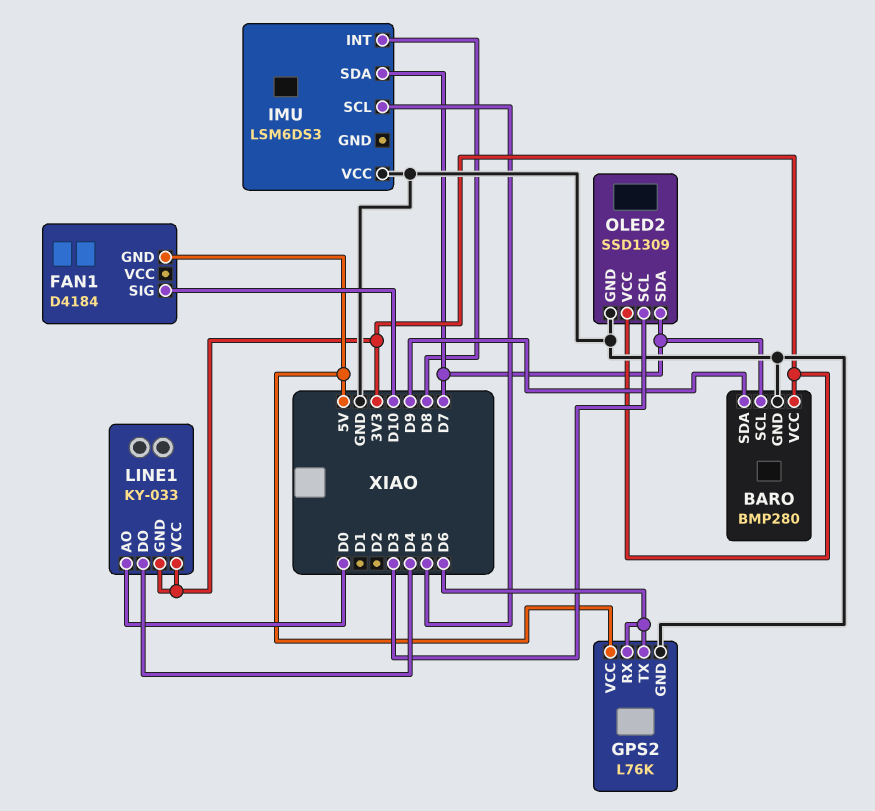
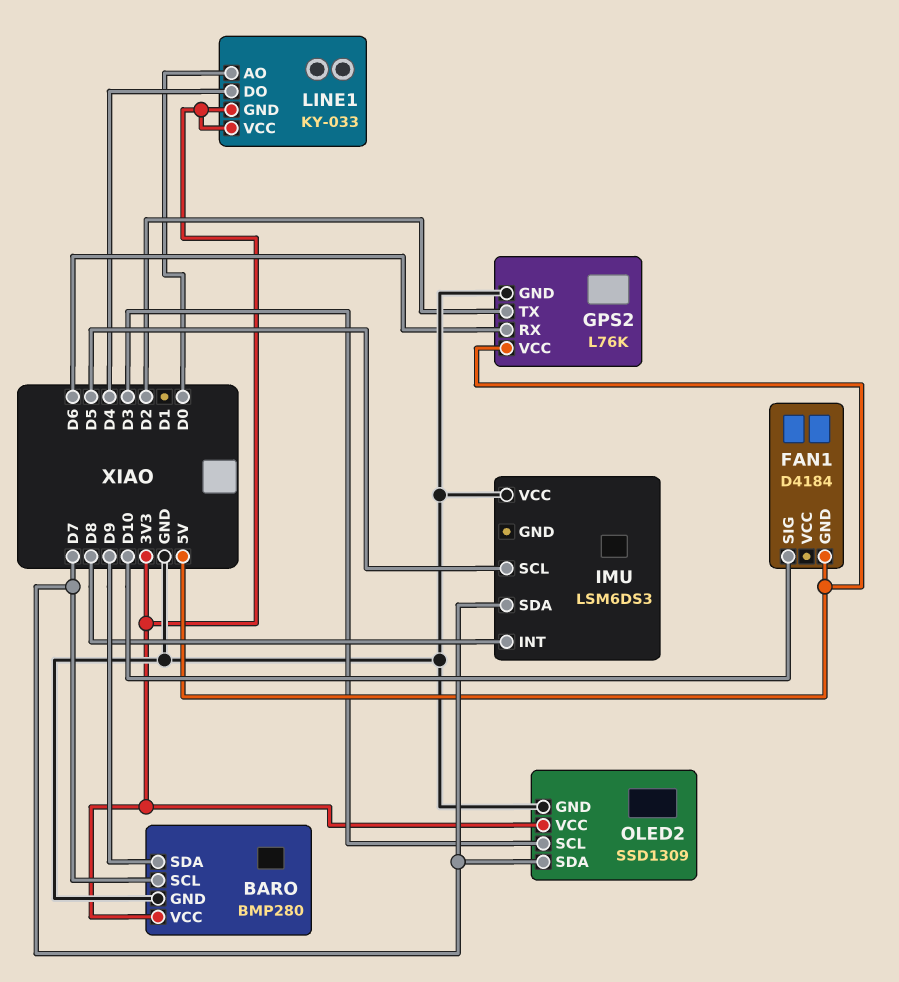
GPS2 pin TX: D6 -> D2

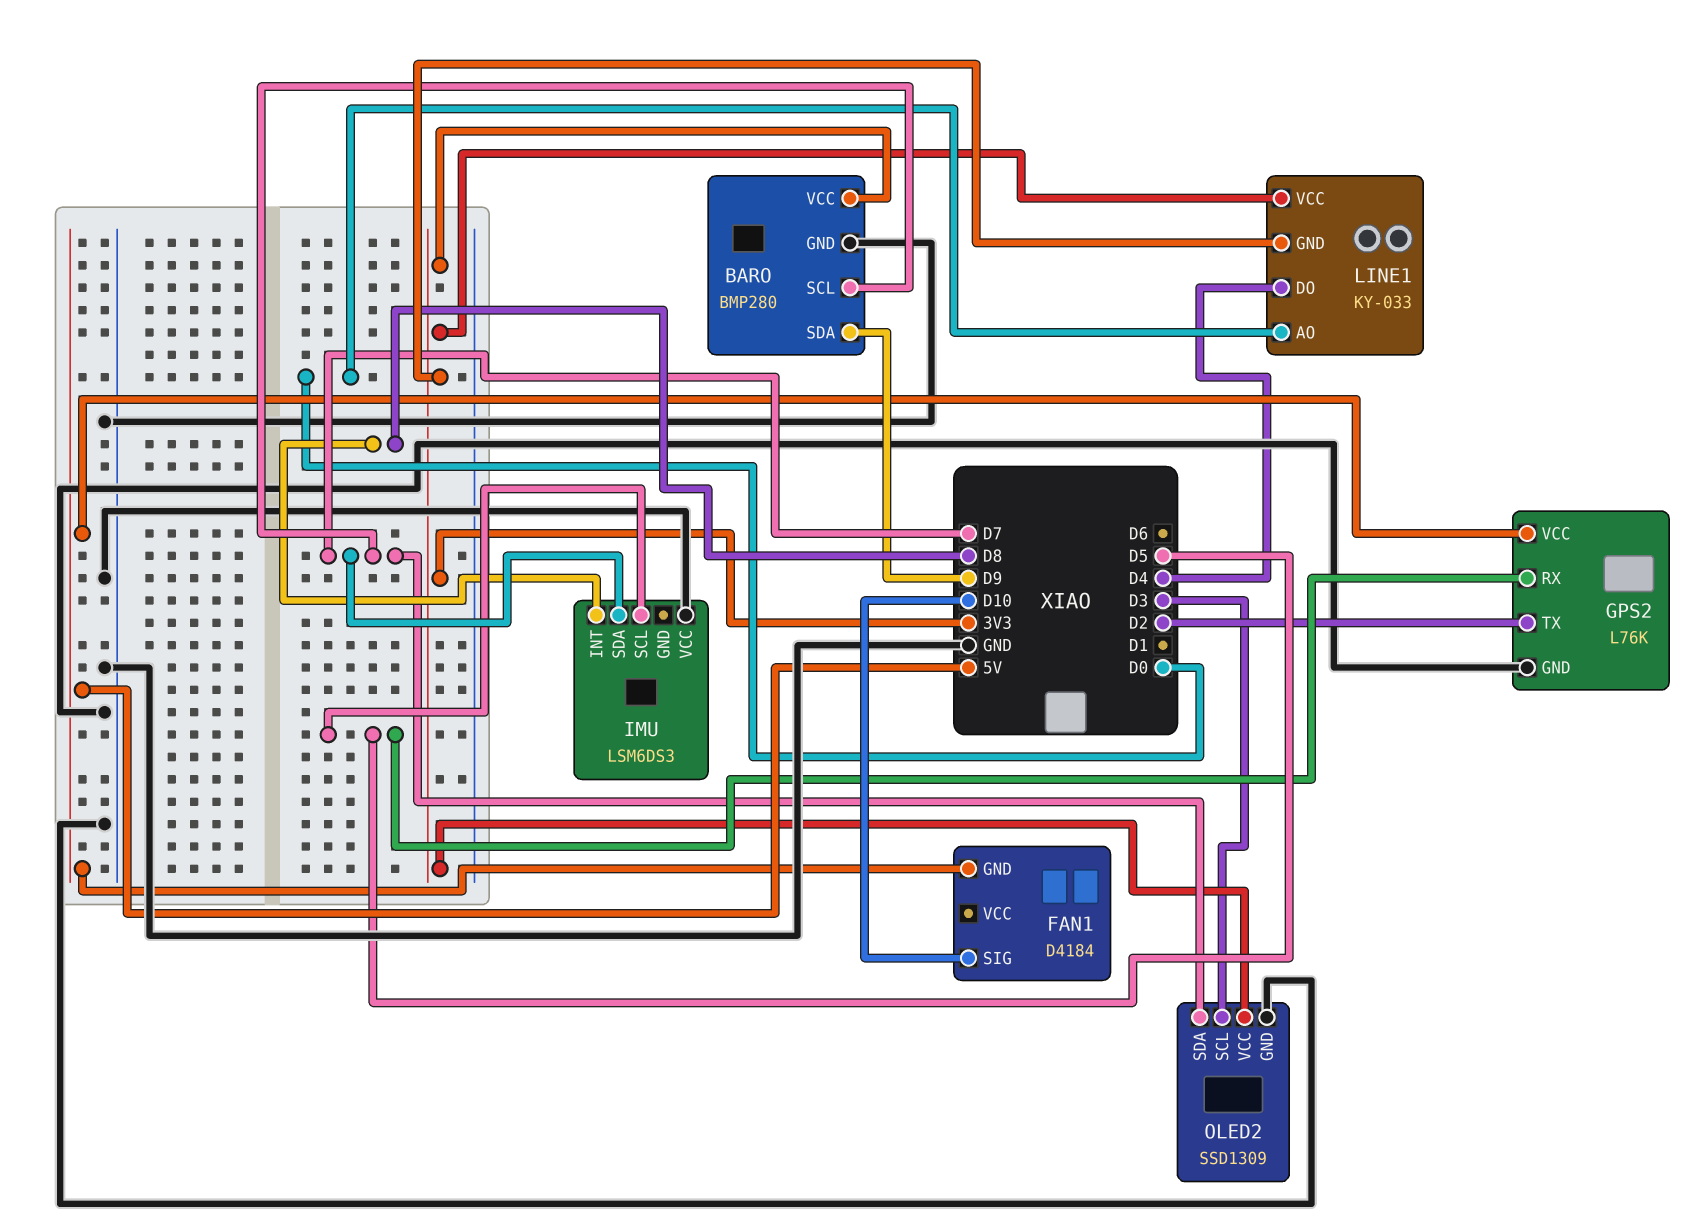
GPS2 pin RX: D6 -> D5

